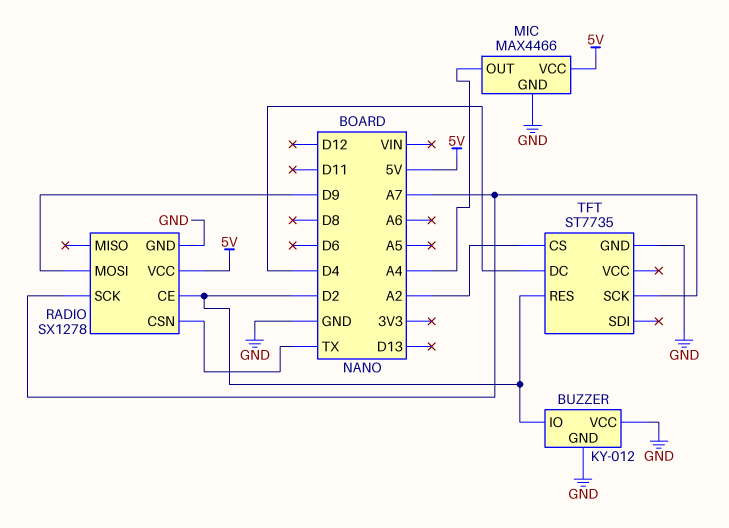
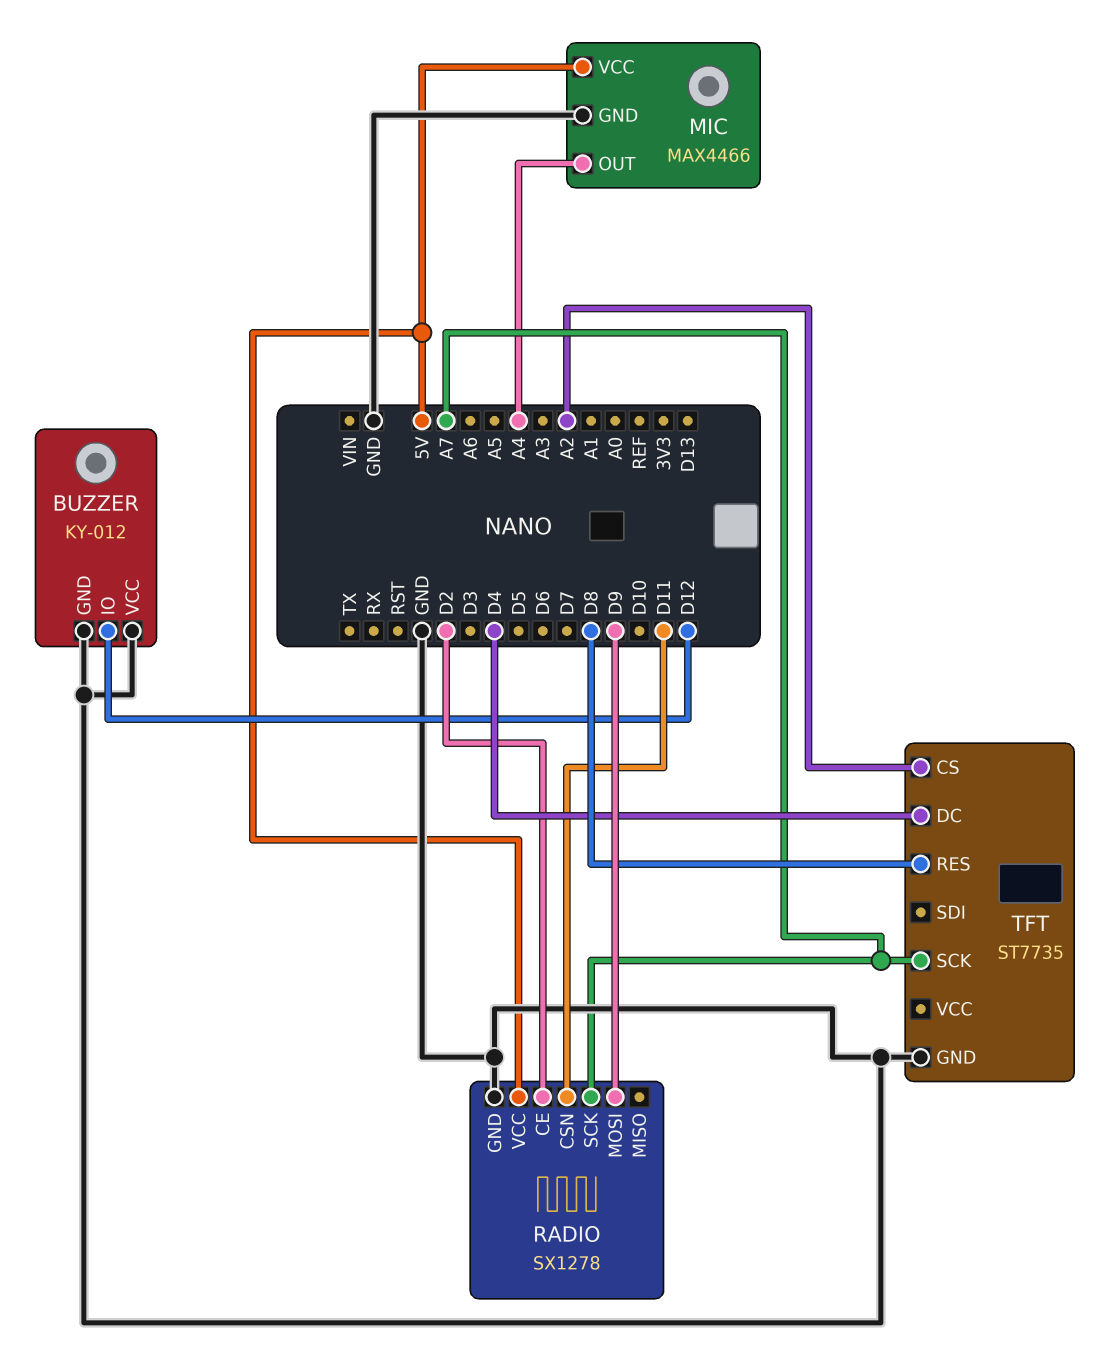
BUZZER pin IO: D2 -> D12
RADIO pin CSN: TX -> D11
TFT pin RES: D2 -> D8

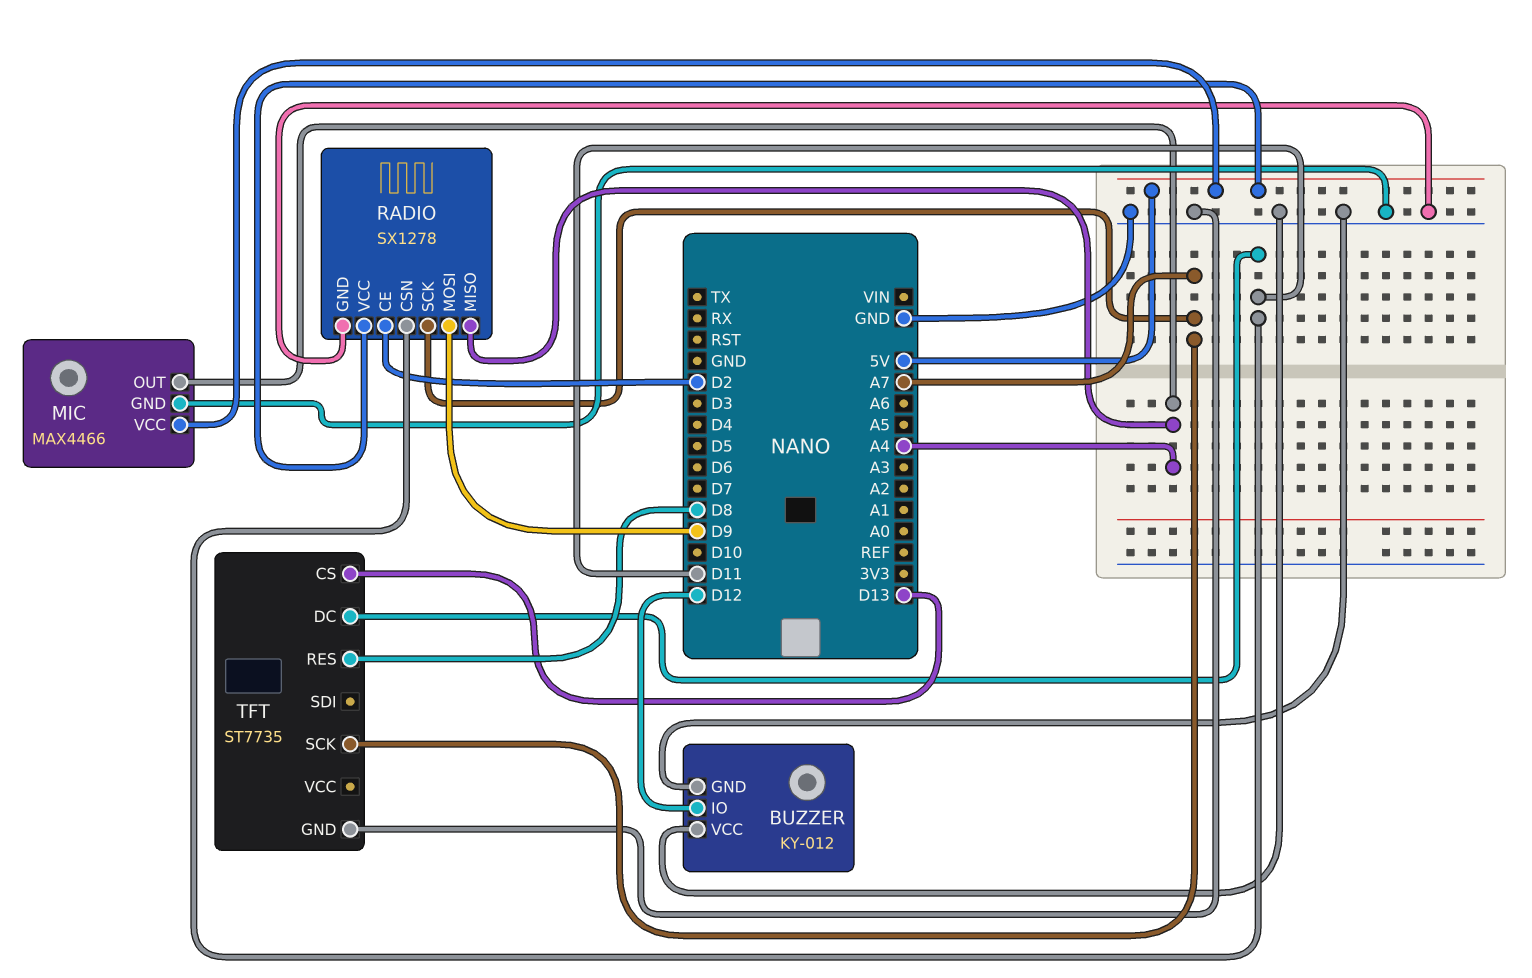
RADIO pin MISO: none -> A4
TFT pin CS: A2 -> D13
TFT pin DC: D4 -> D11

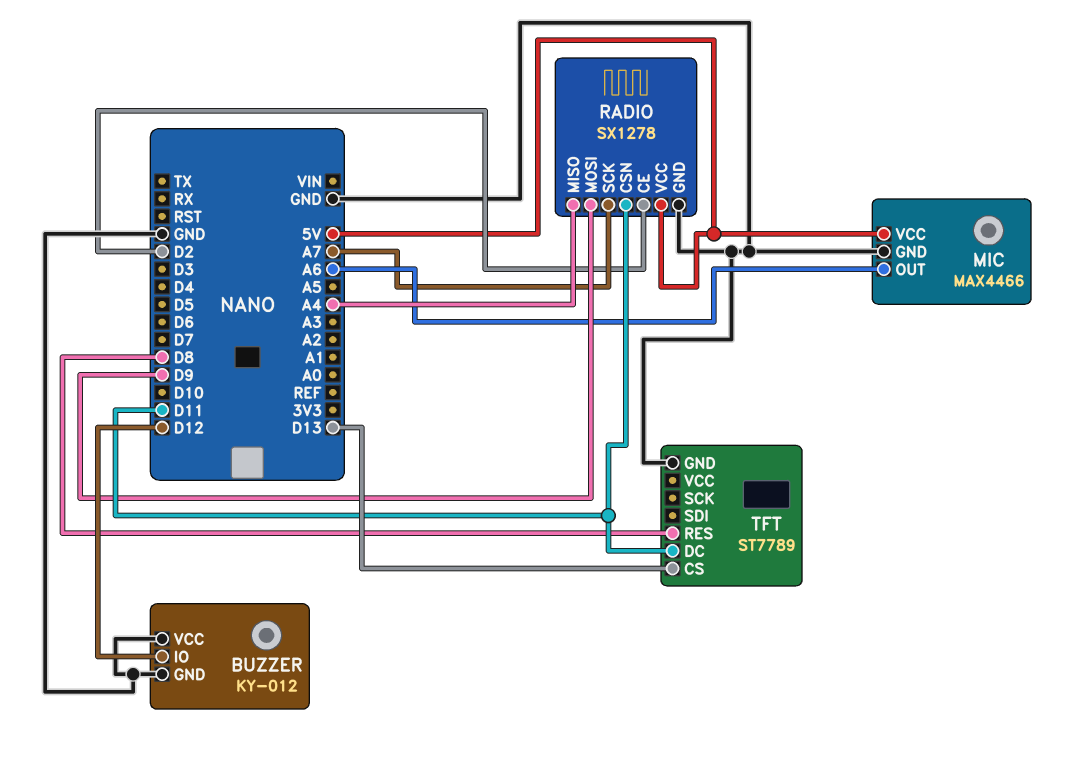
MIC pin OUT: A4 -> A6
TFT: ST7735 -> ST7789
TFT pin SCK: A7 -> none

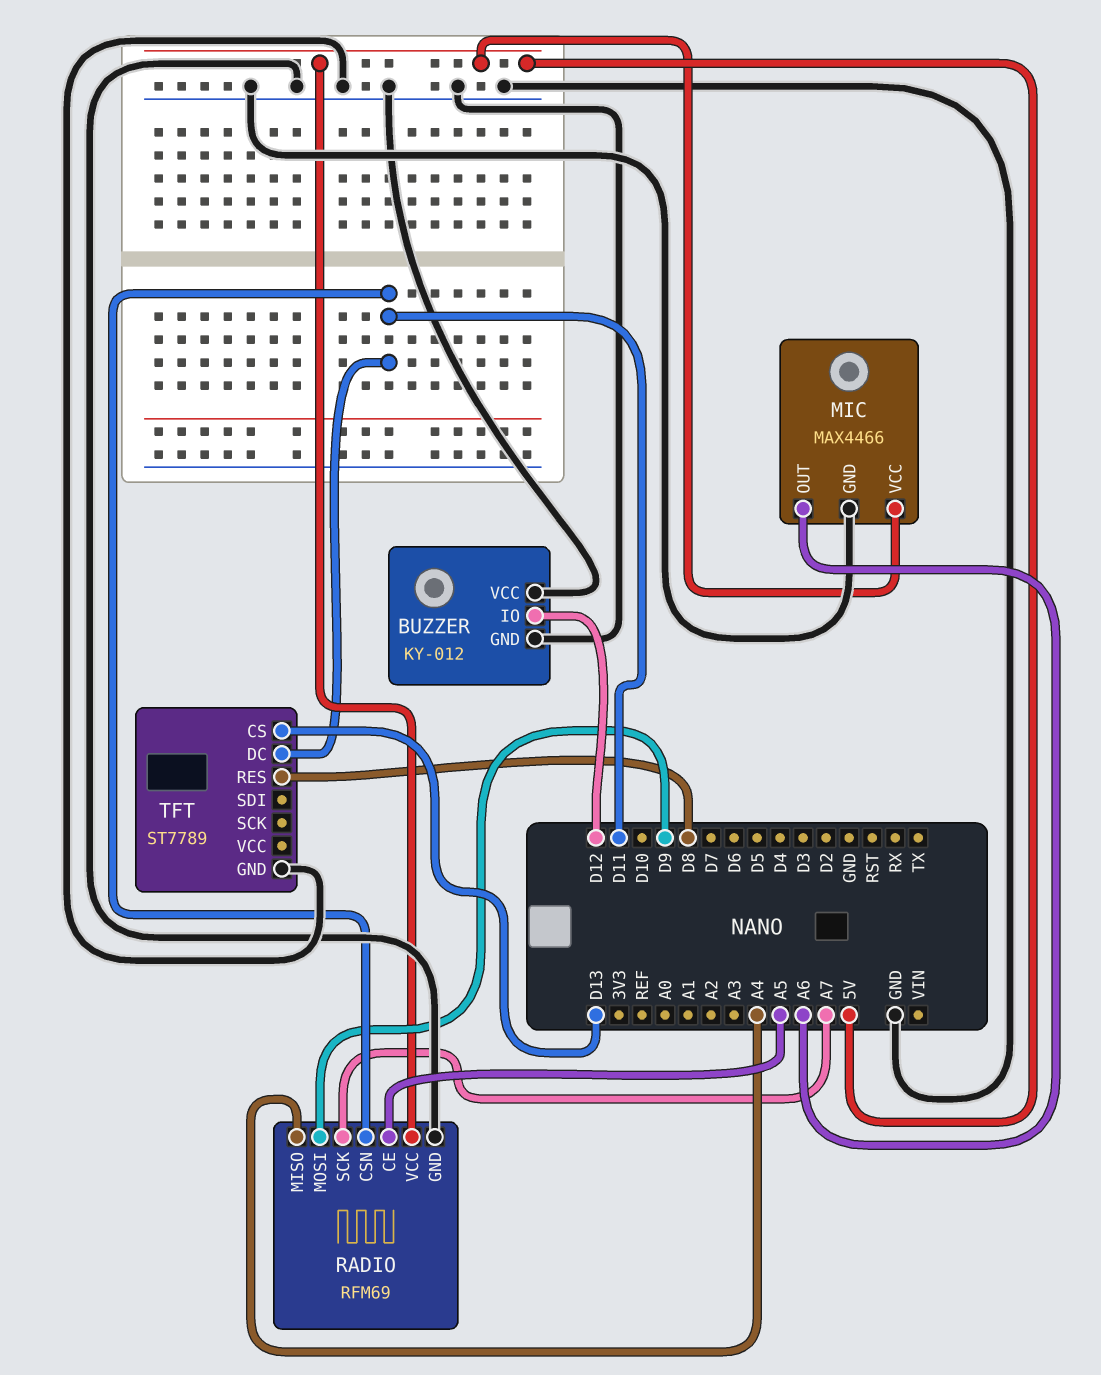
RADIO: SX1278 -> RFM69
RADIO pin CE: D2 -> A5

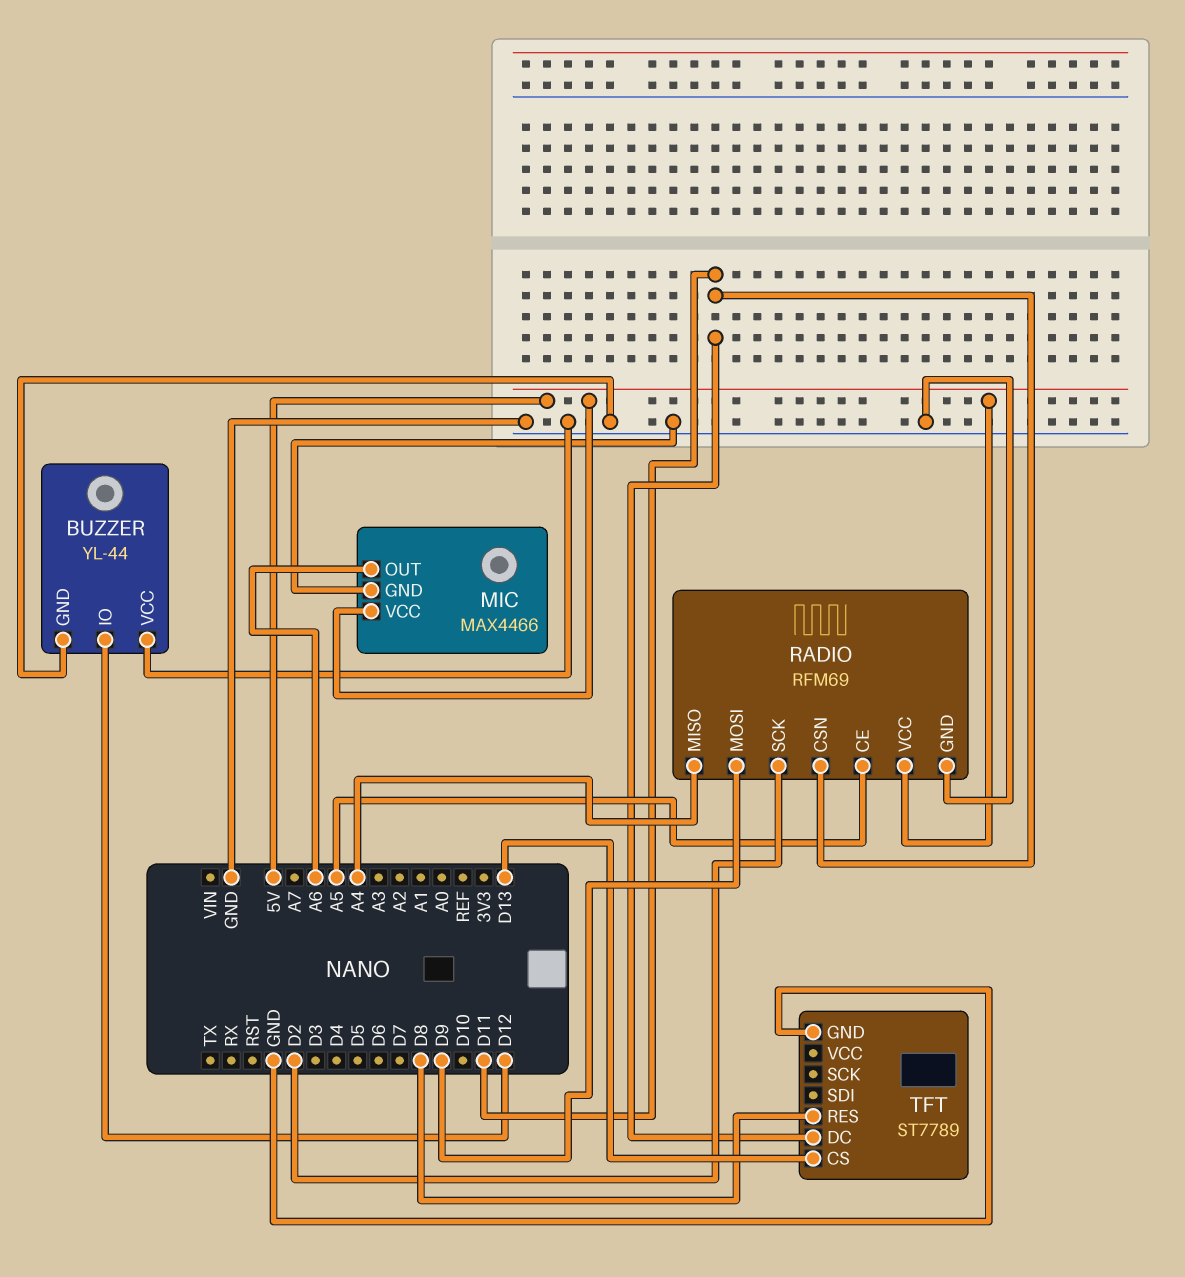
BUZZER: KY-012 -> YL-44
RADIO pin SCK: A7 -> D2

